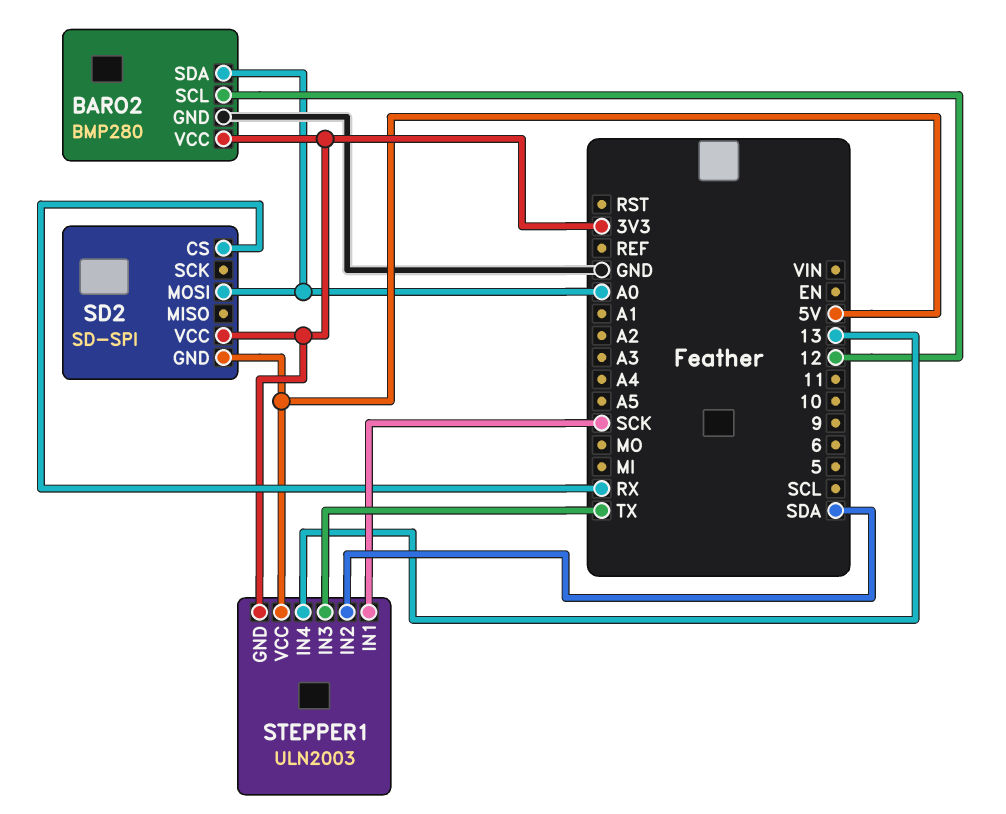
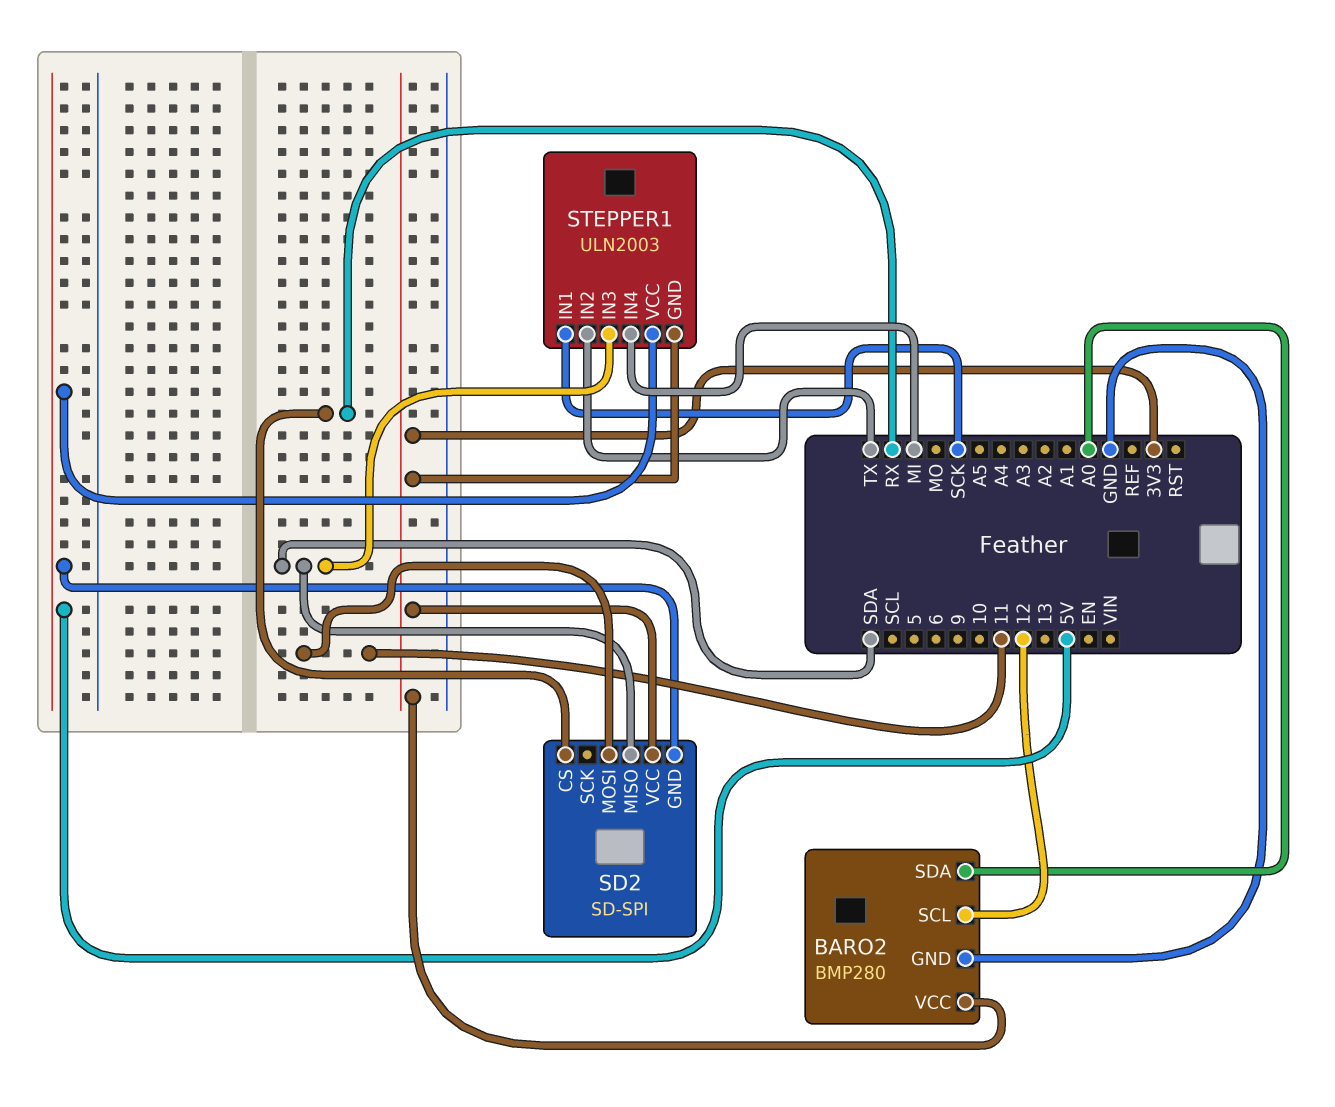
SD2 pin MISO: none -> SDA
SD2 pin MOSI: A0 -> 11
STEPPER1 pin IN2: SDA -> TX
STEPPER1 pin IN3: TX -> SDA
STEPPER1 pin IN4: 13 -> MI

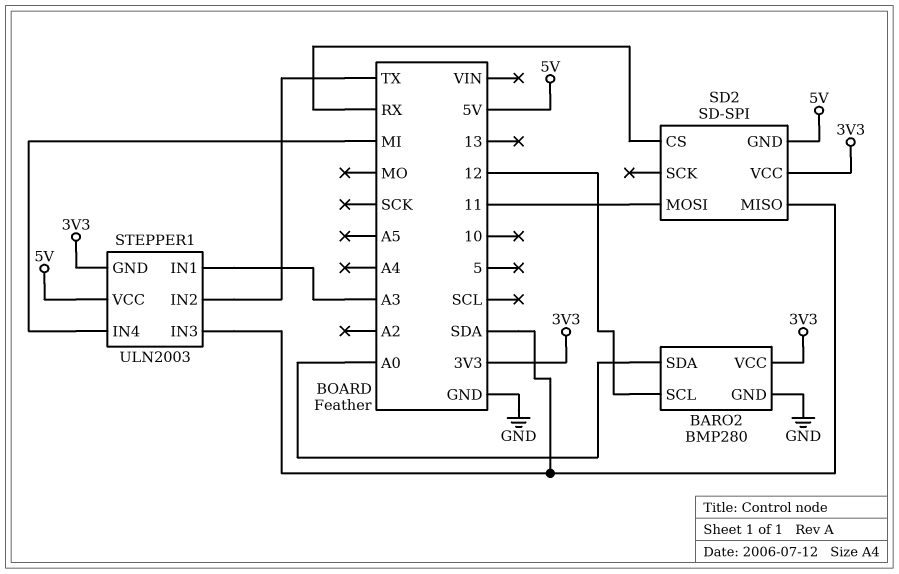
STEPPER1 pin IN1: SCK -> A3

